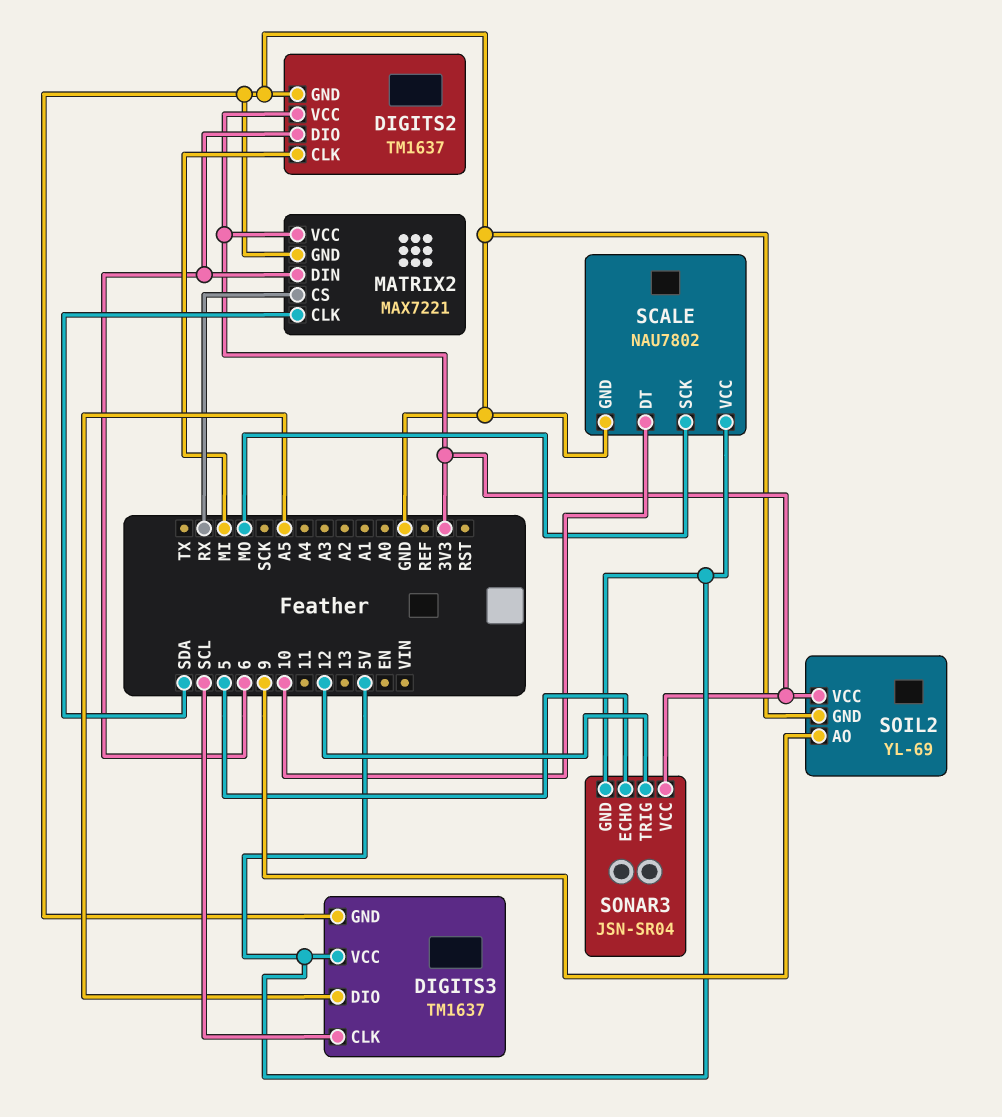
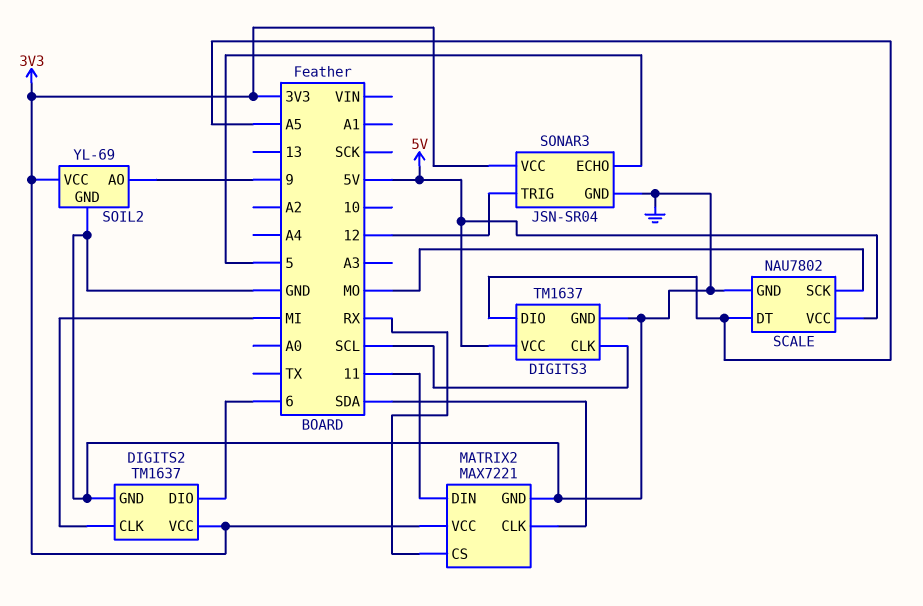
MATRIX2 pin DIN: 6 -> 11
SCALE pin DT: 10 -> A5
SONAR3 pin GND: 5V -> GND

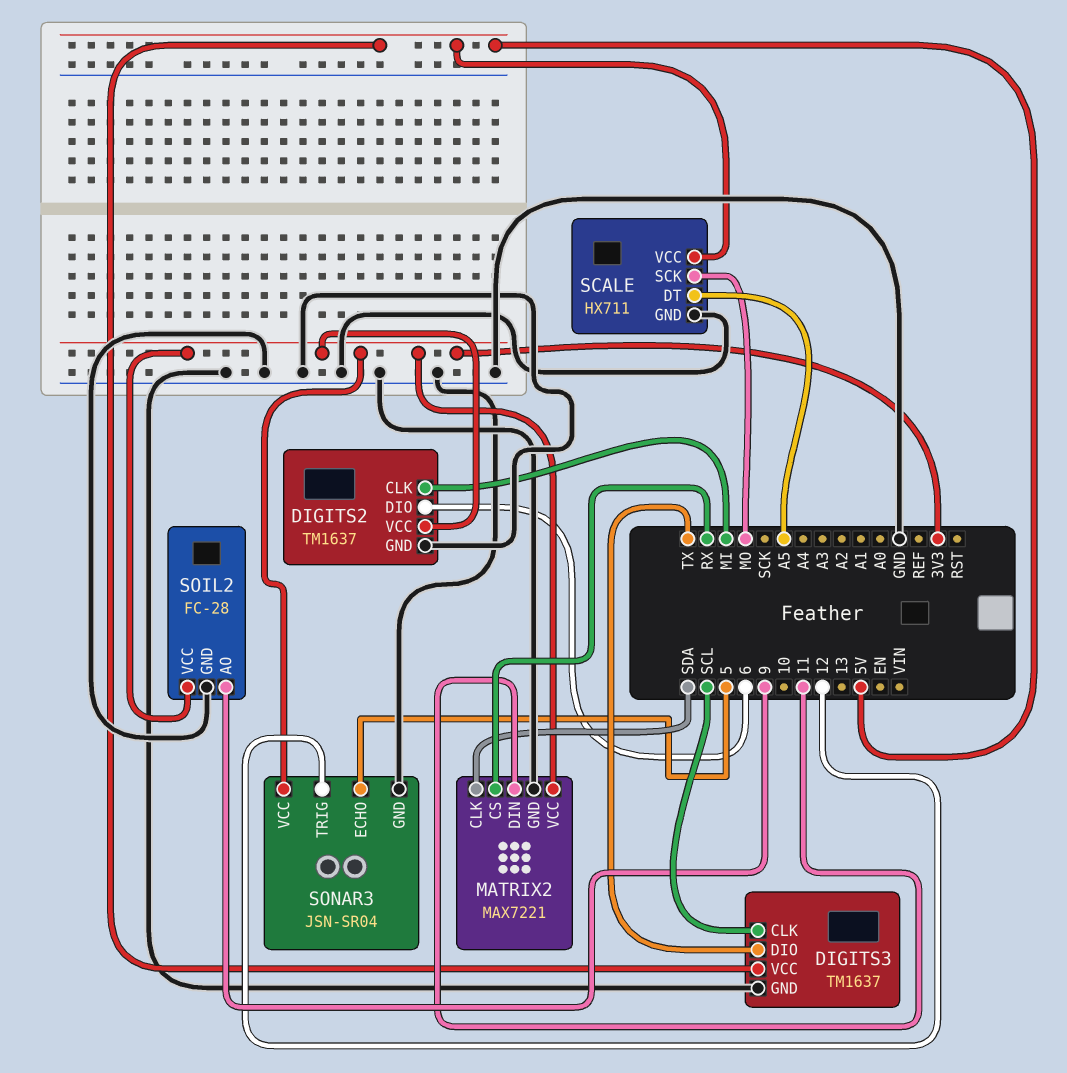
DIGITS3 pin DIO: A5 -> TX
SCALE: NAU7802 -> HX711
SOIL2: YL-69 -> FC-28

